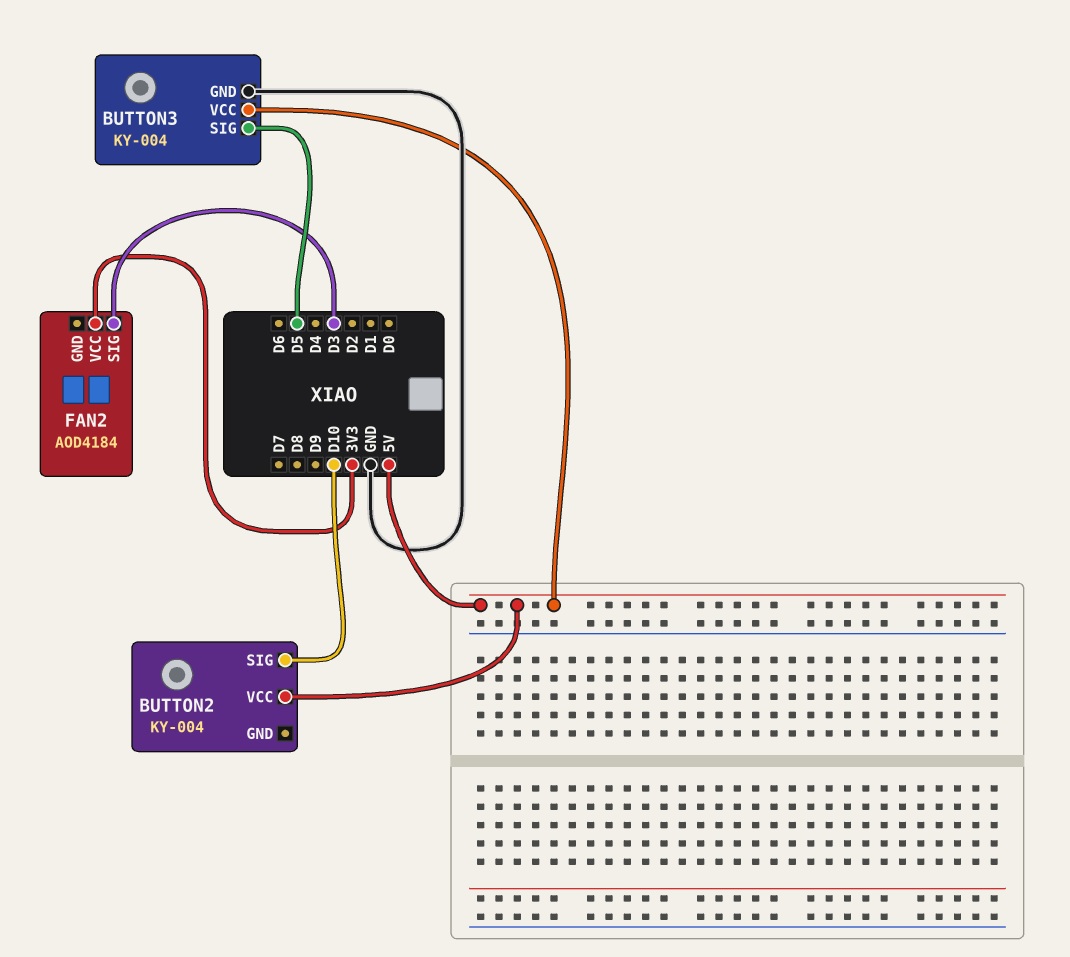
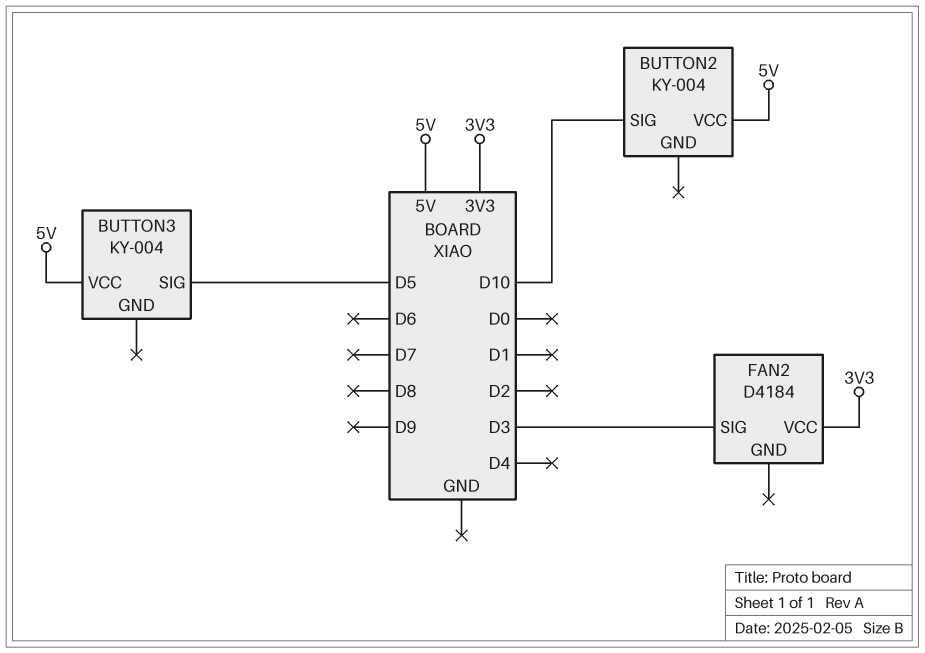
BUTTON3 pin GND: GND -> none
FAN2: AOD4184 -> D4184

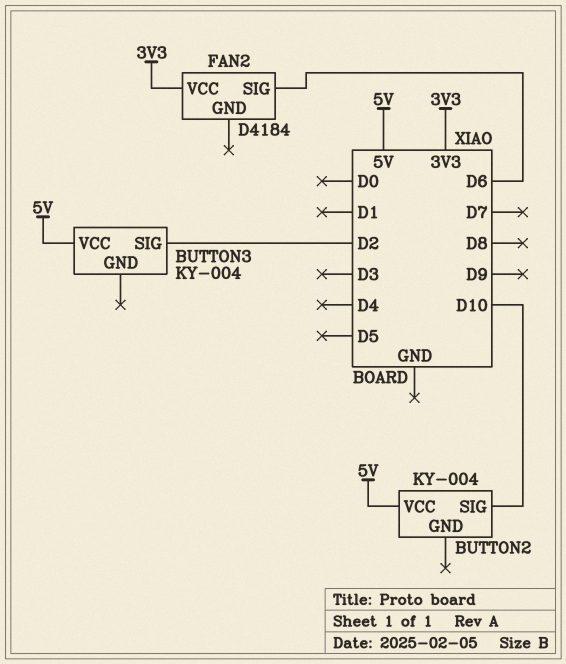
BUTTON3 pin SIG: D5 -> D2
FAN2 pin SIG: D3 -> D6

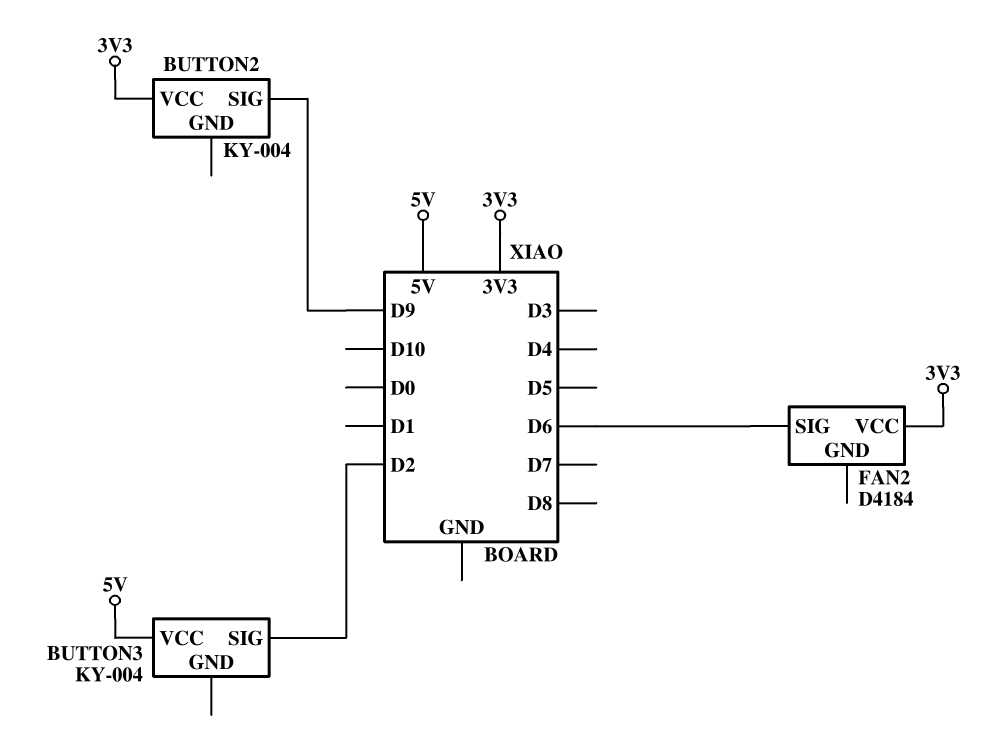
BUTTON2 pin SIG: D10 -> D9
BUTTON2 pin VCC: 5V -> 3V3

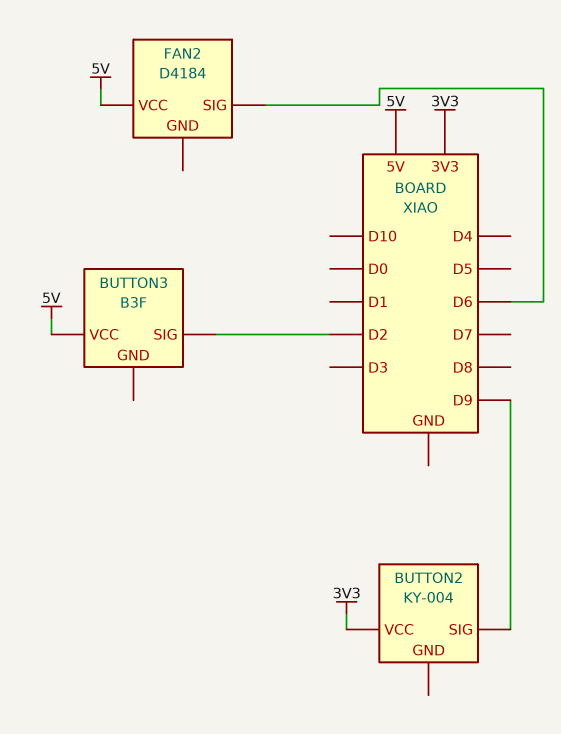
BUTTON3: KY-004 -> B3F
FAN2 pin VCC: 3V3 -> 5V

